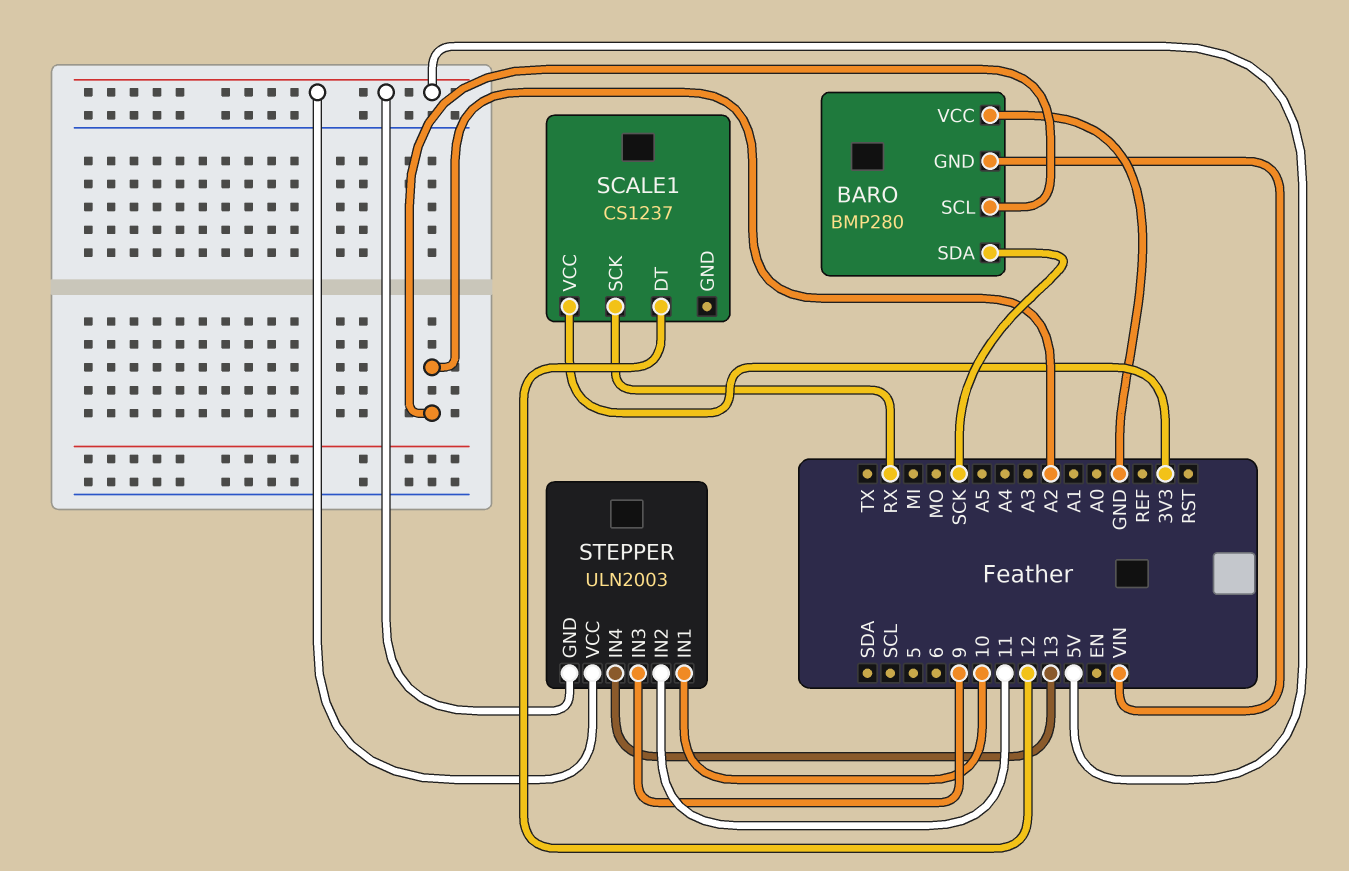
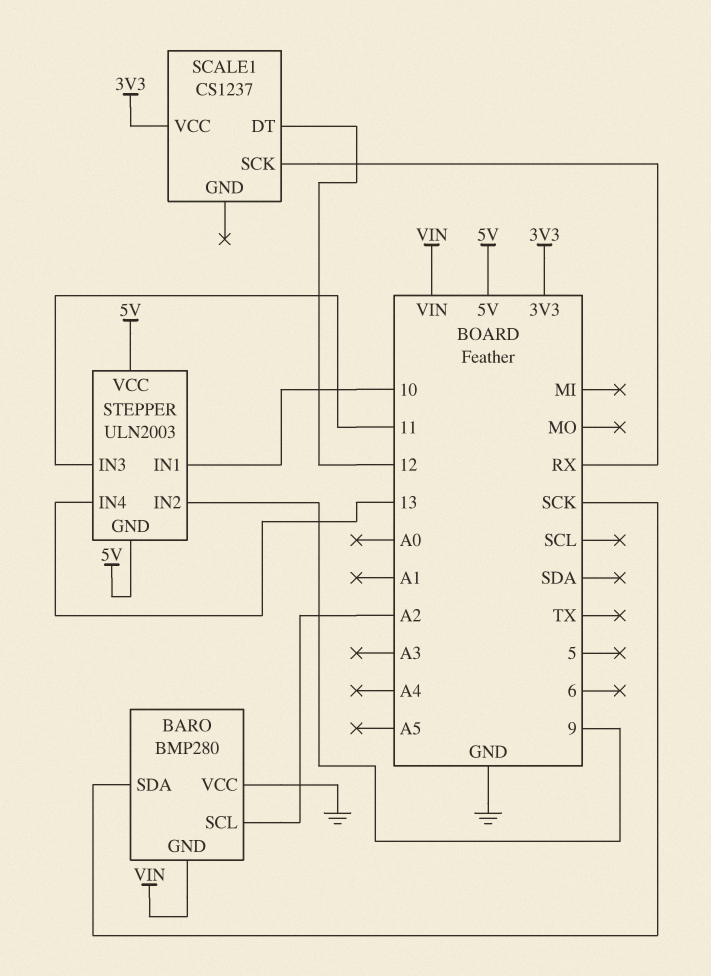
STEPPER pin IN2: 11 -> 9
STEPPER pin IN3: 9 -> 11

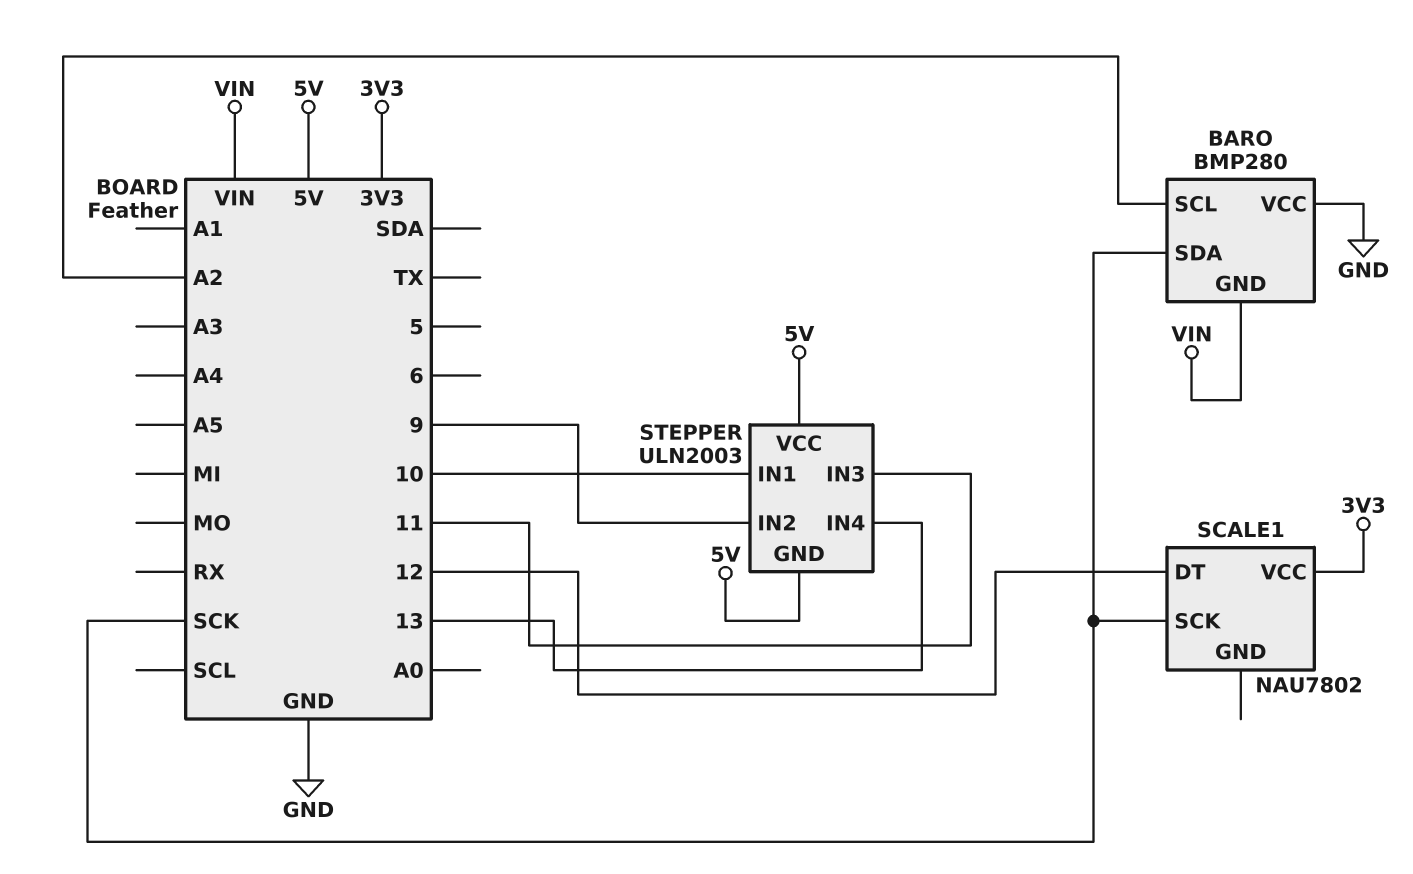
SCALE1: CS1237 -> NAU7802
SCALE1 pin SCK: RX -> SCK

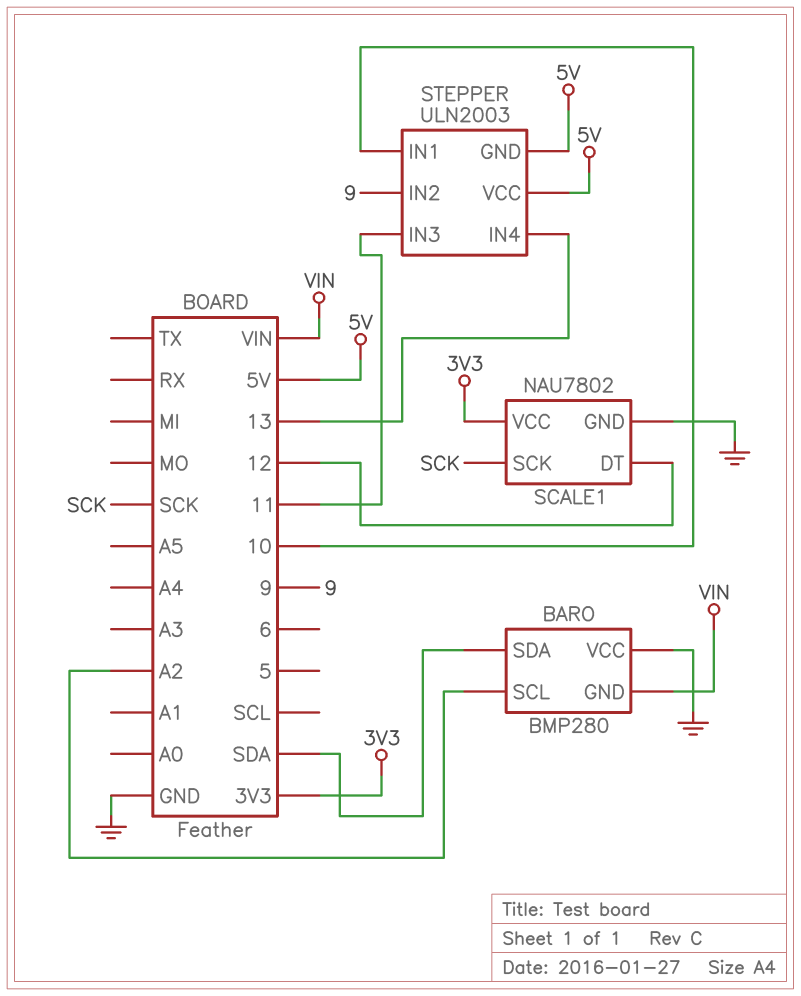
BARO pin SDA: SCK -> SDA
SCALE1 pin GND: none -> GND

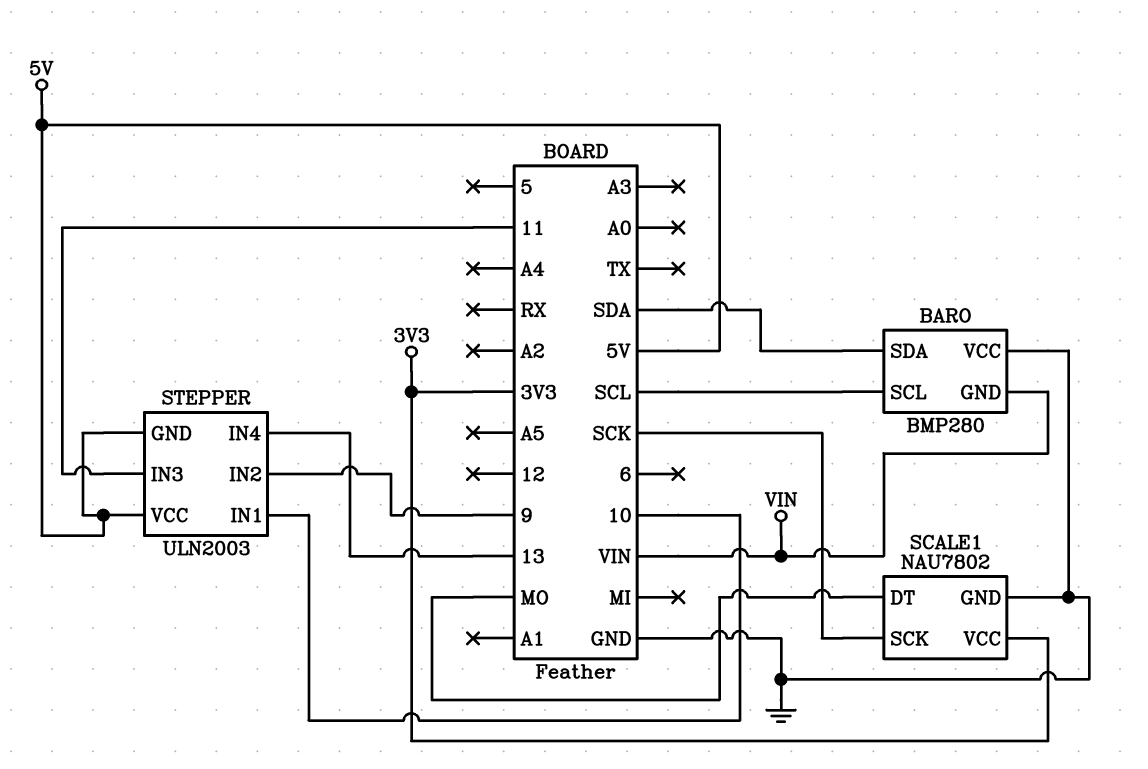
BARO pin SCL: A2 -> SCL
SCALE1 pin DT: 12 -> MO

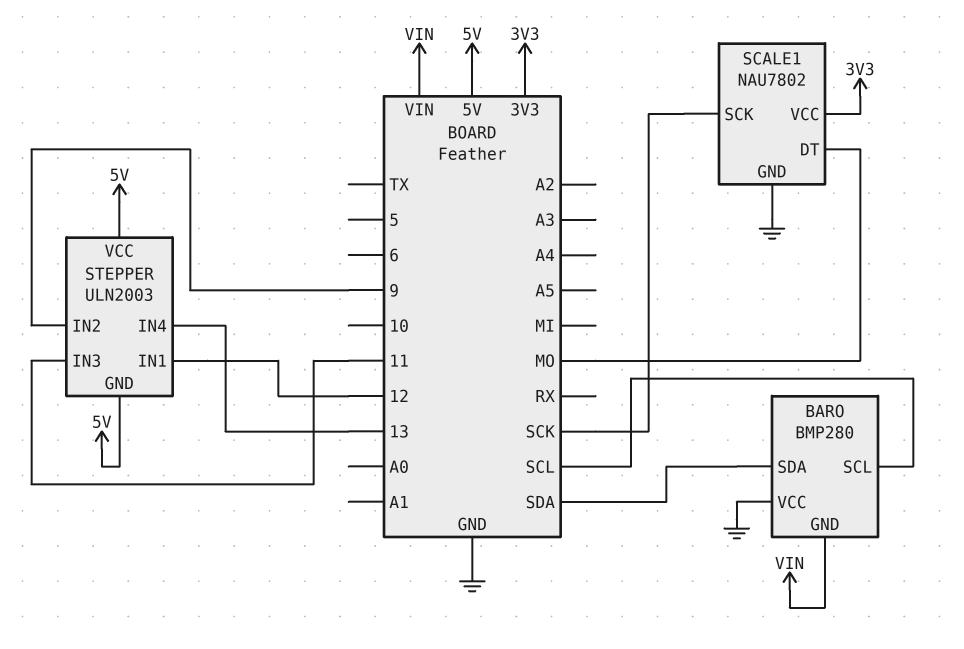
STEPPER pin IN1: 10 -> 12

